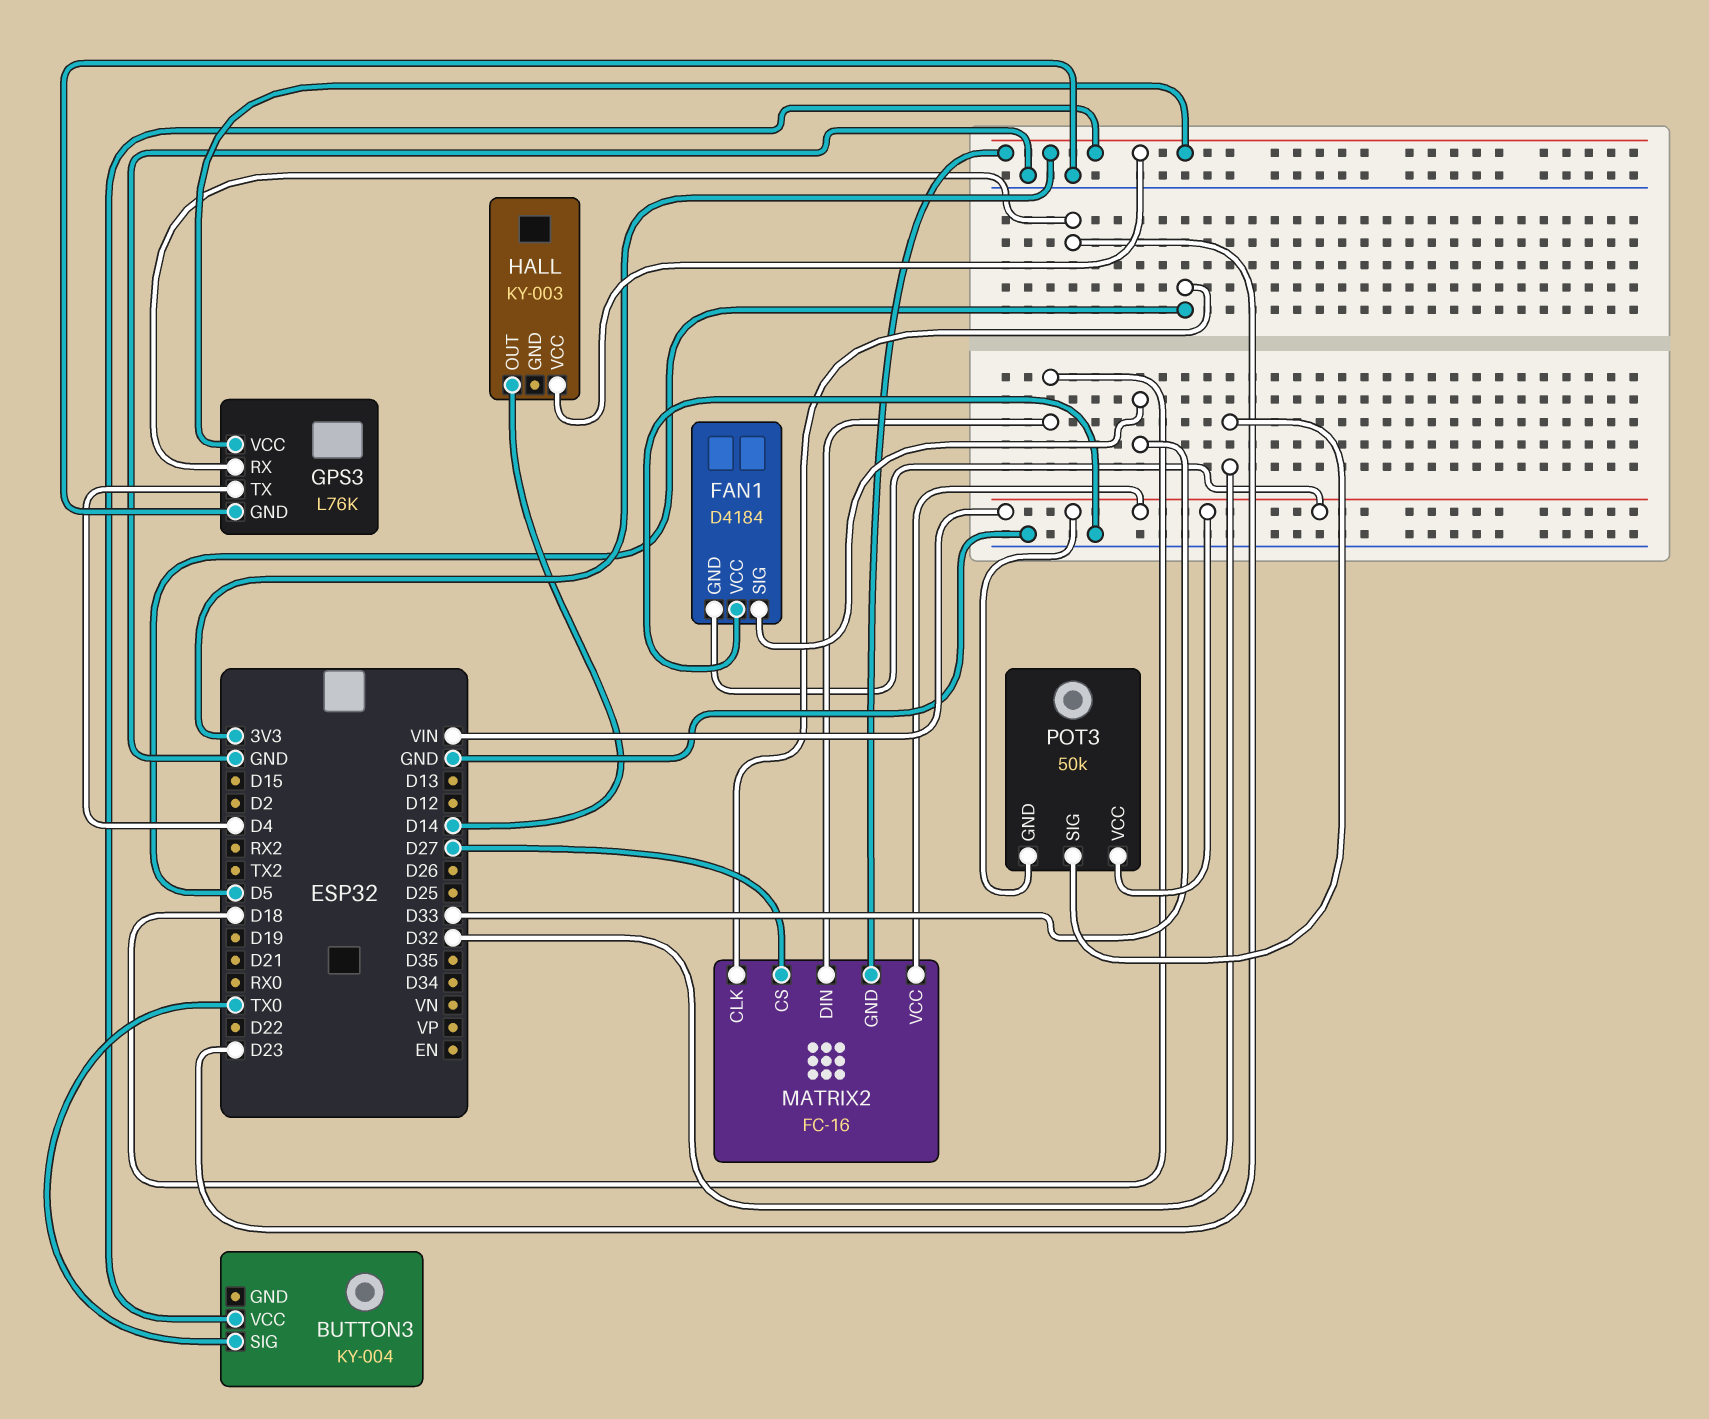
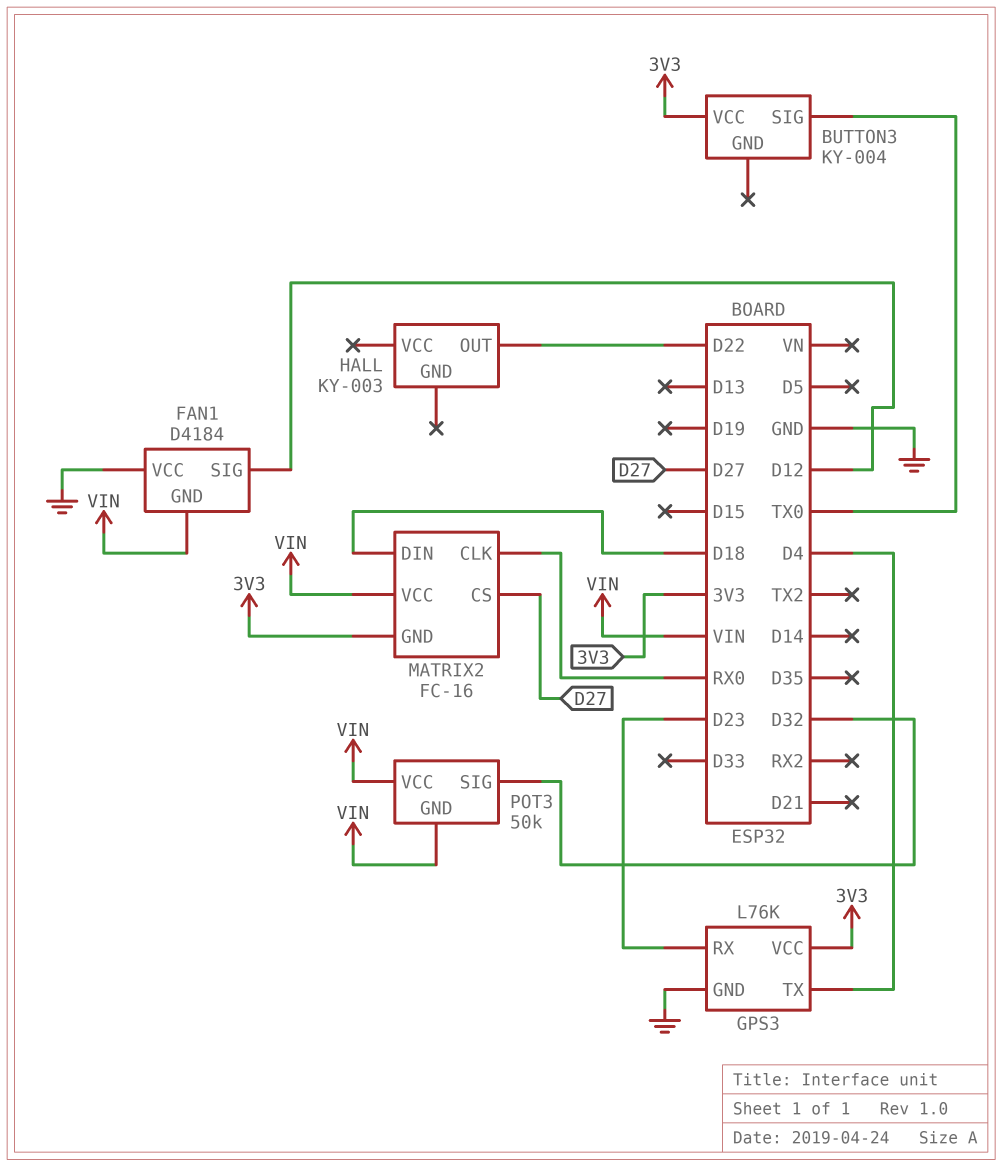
FAN1 pin SIG: D33 -> D12
HALL pin OUT: D14 -> D22
HALL pin VCC: 3V3 -> none
MATRIX2 pin CLK: D5 -> RX0

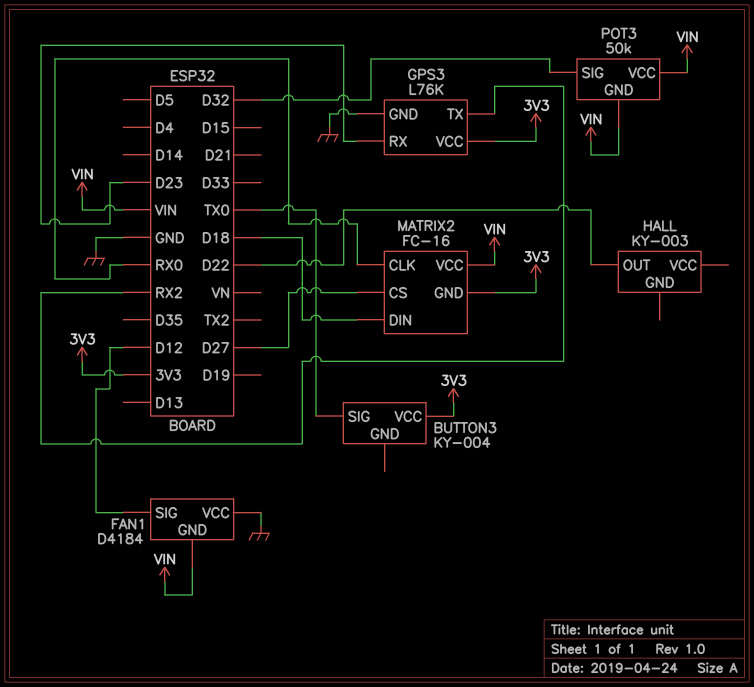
GPS3 pin TX: D4 -> RX2

